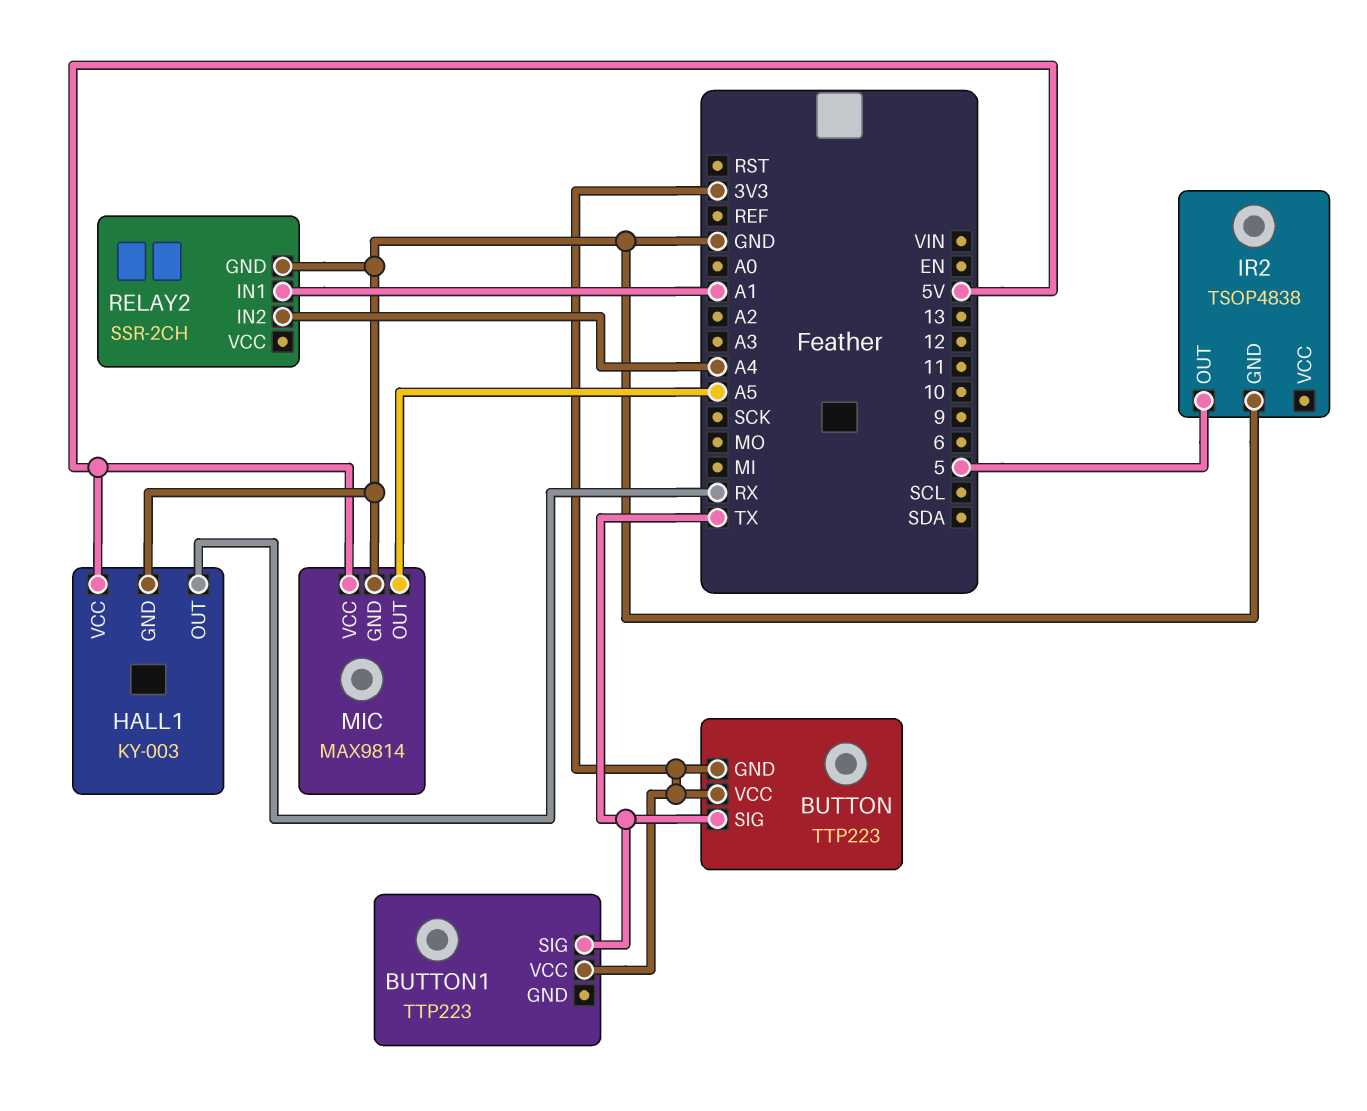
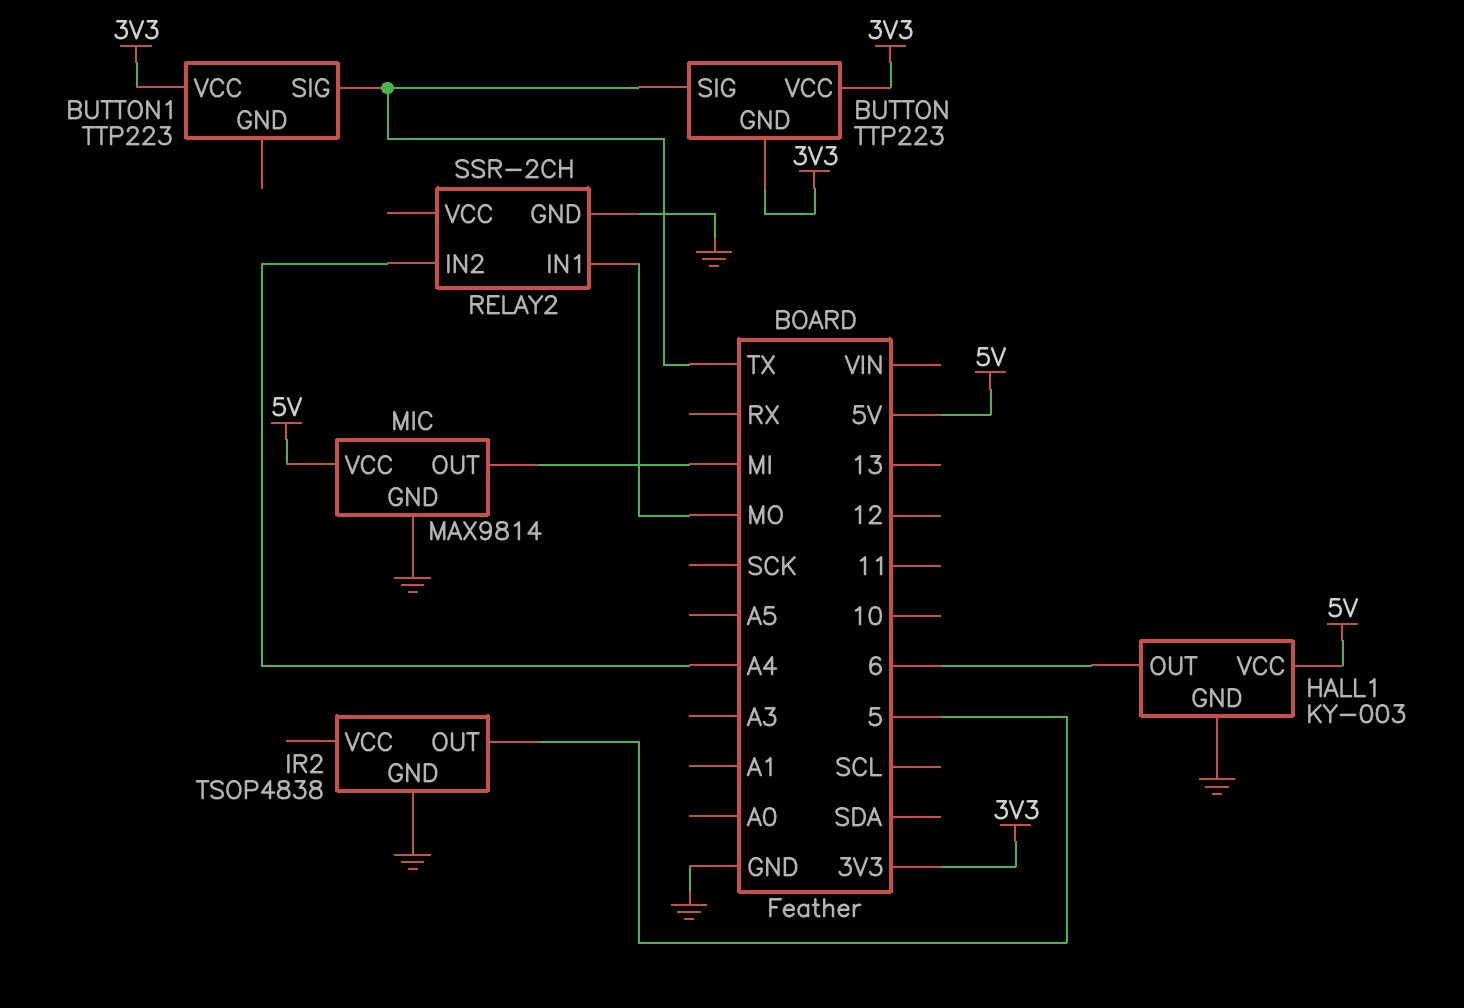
HALL1 pin OUT: RX -> 6
MIC pin OUT: A5 -> MI
RELAY2 pin IN1: A1 -> MO

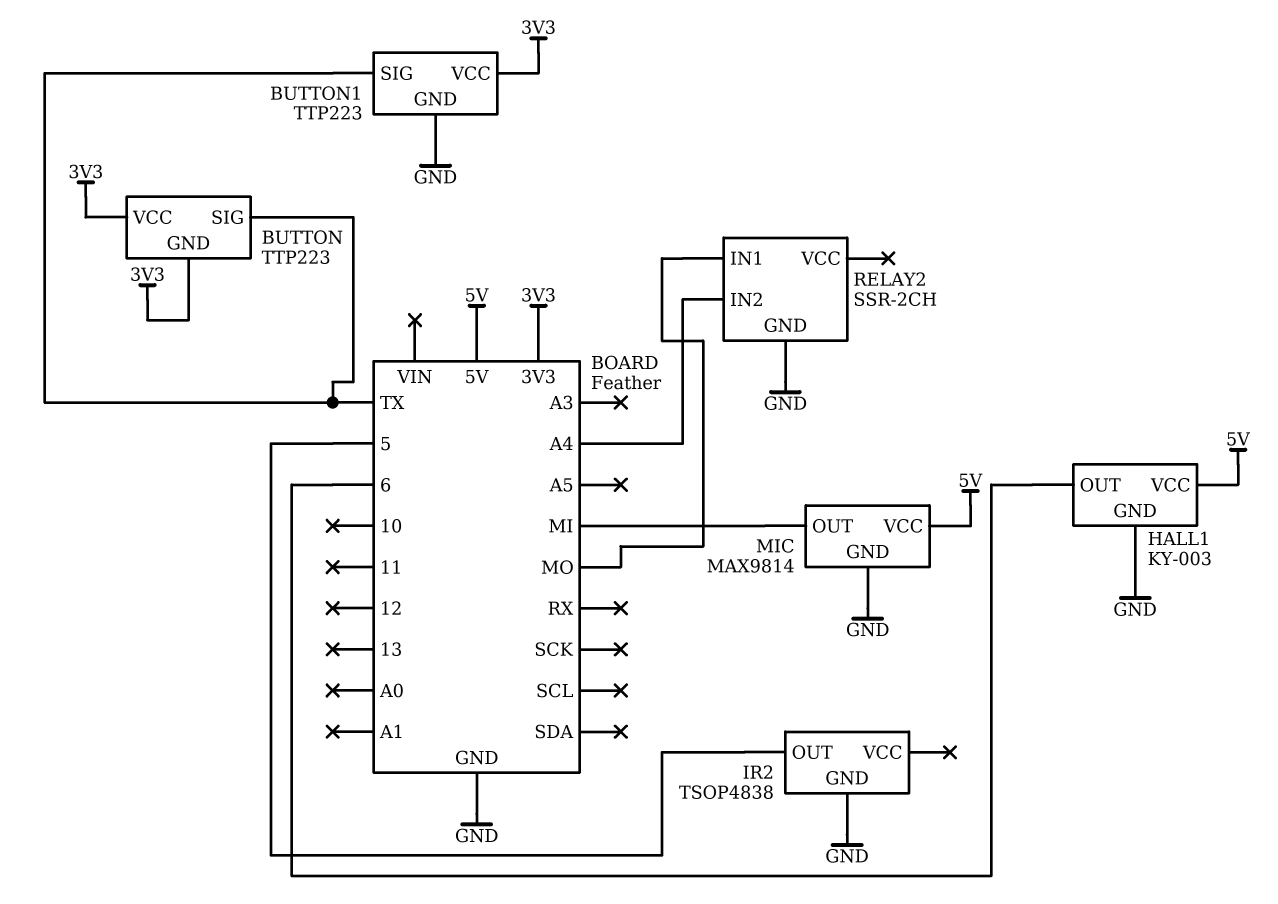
BUTTON1 pin GND: none -> GND

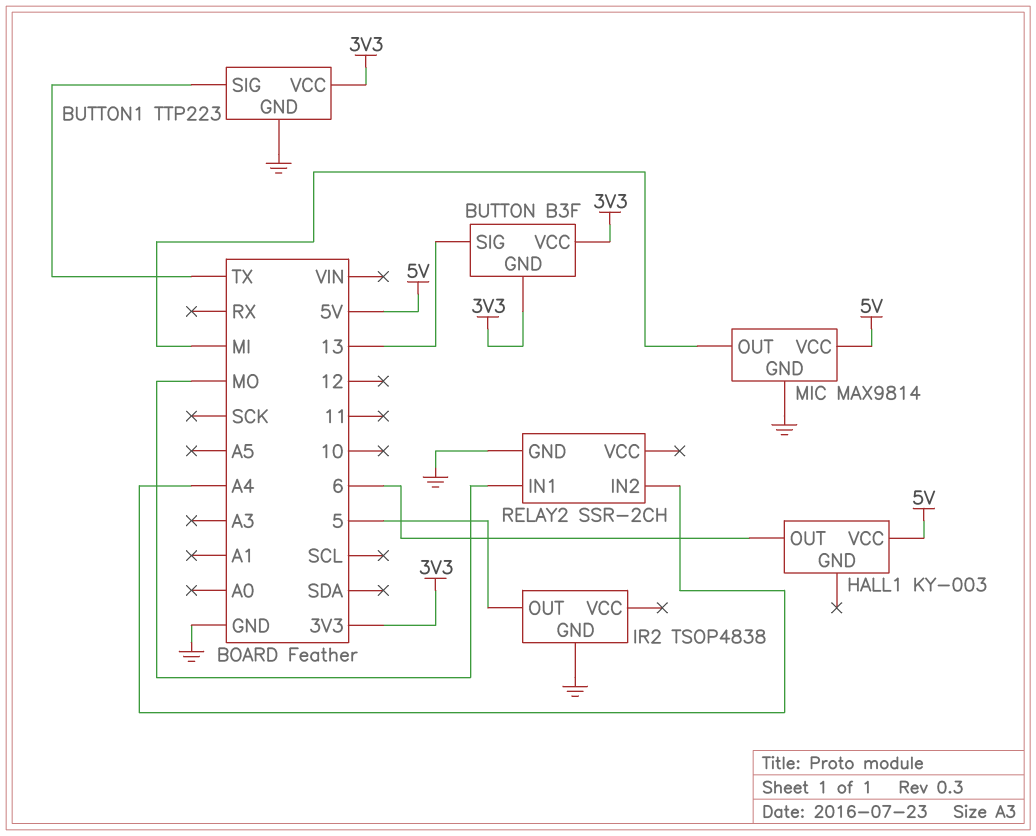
BUTTON: TTP223 -> B3F
BUTTON pin SIG: TX -> 13
HALL1 pin GND: GND -> none

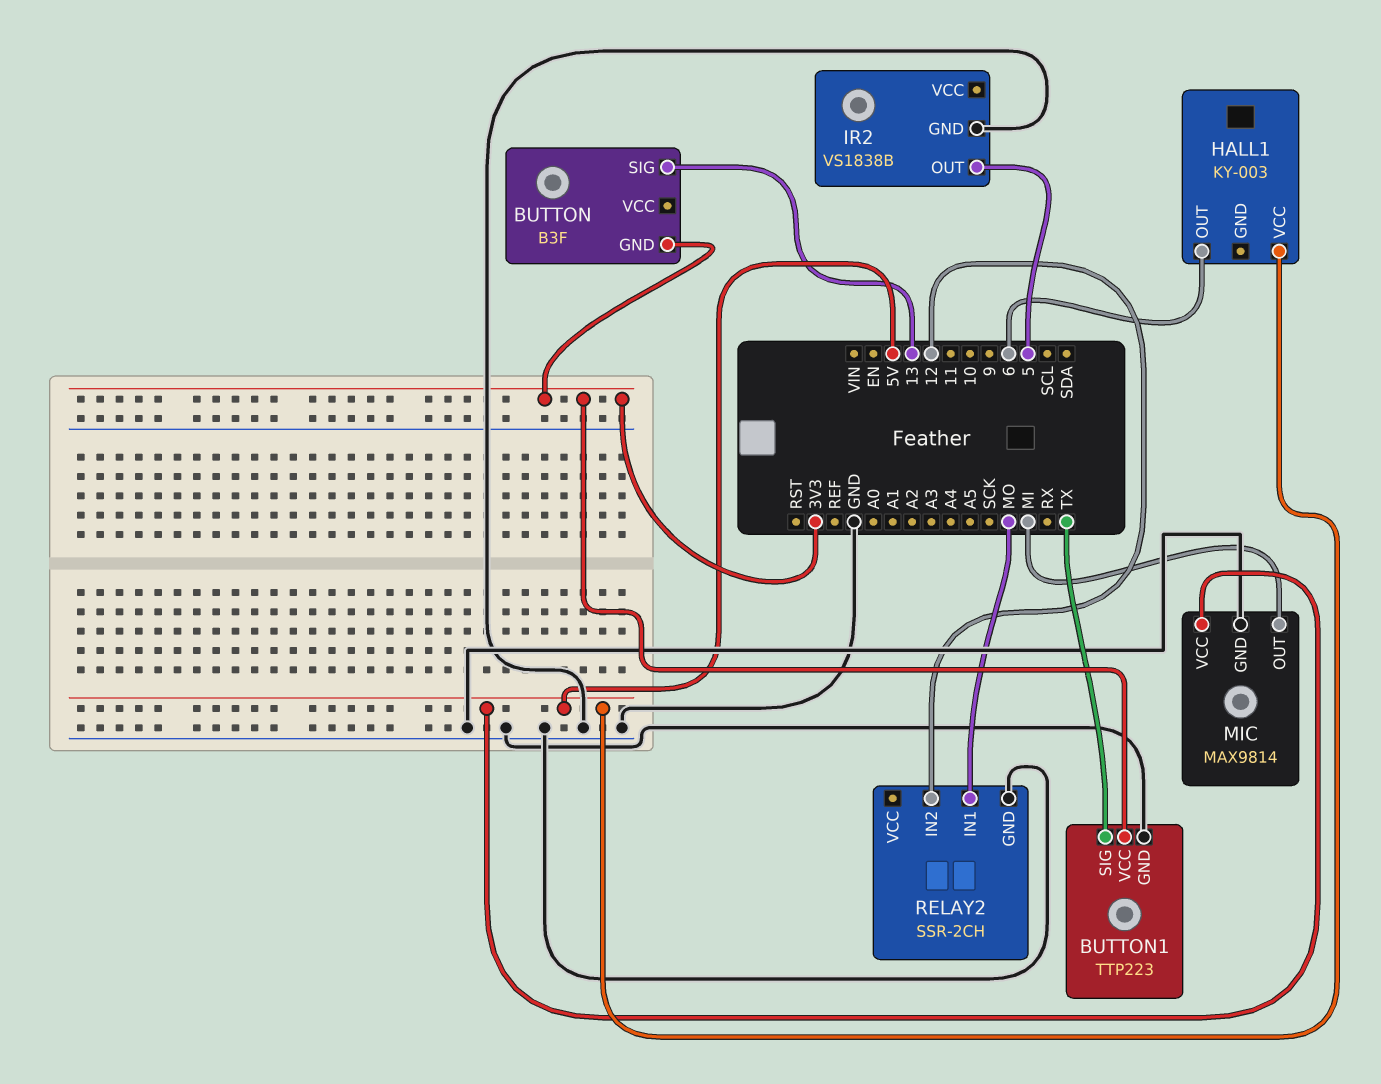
BUTTON pin VCC: 3V3 -> none
IR2: TSOP4838 -> VS1838B
RELAY2 pin IN2: A4 -> 12

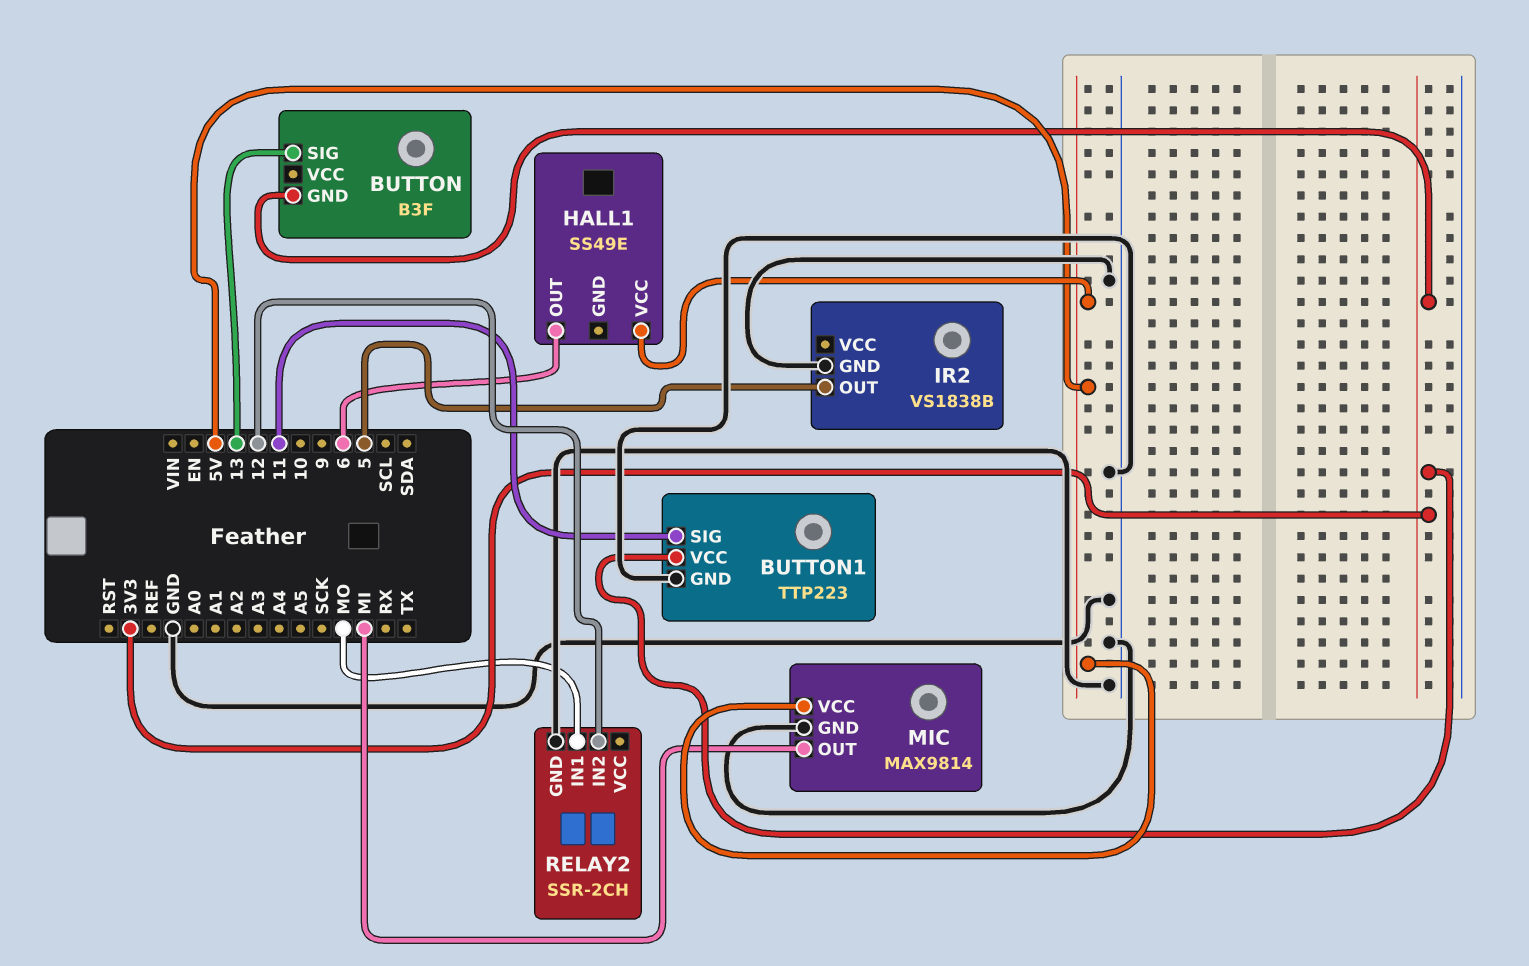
BUTTON1 pin SIG: TX -> 11
HALL1: KY-003 -> SS49E

